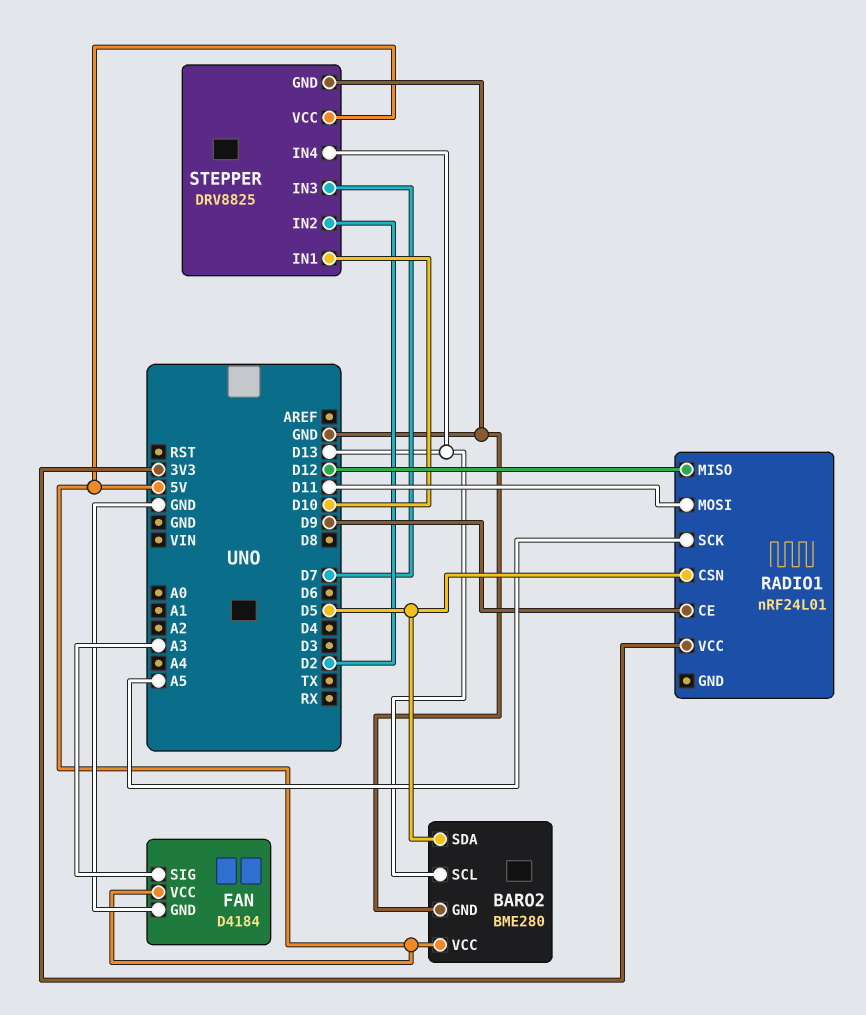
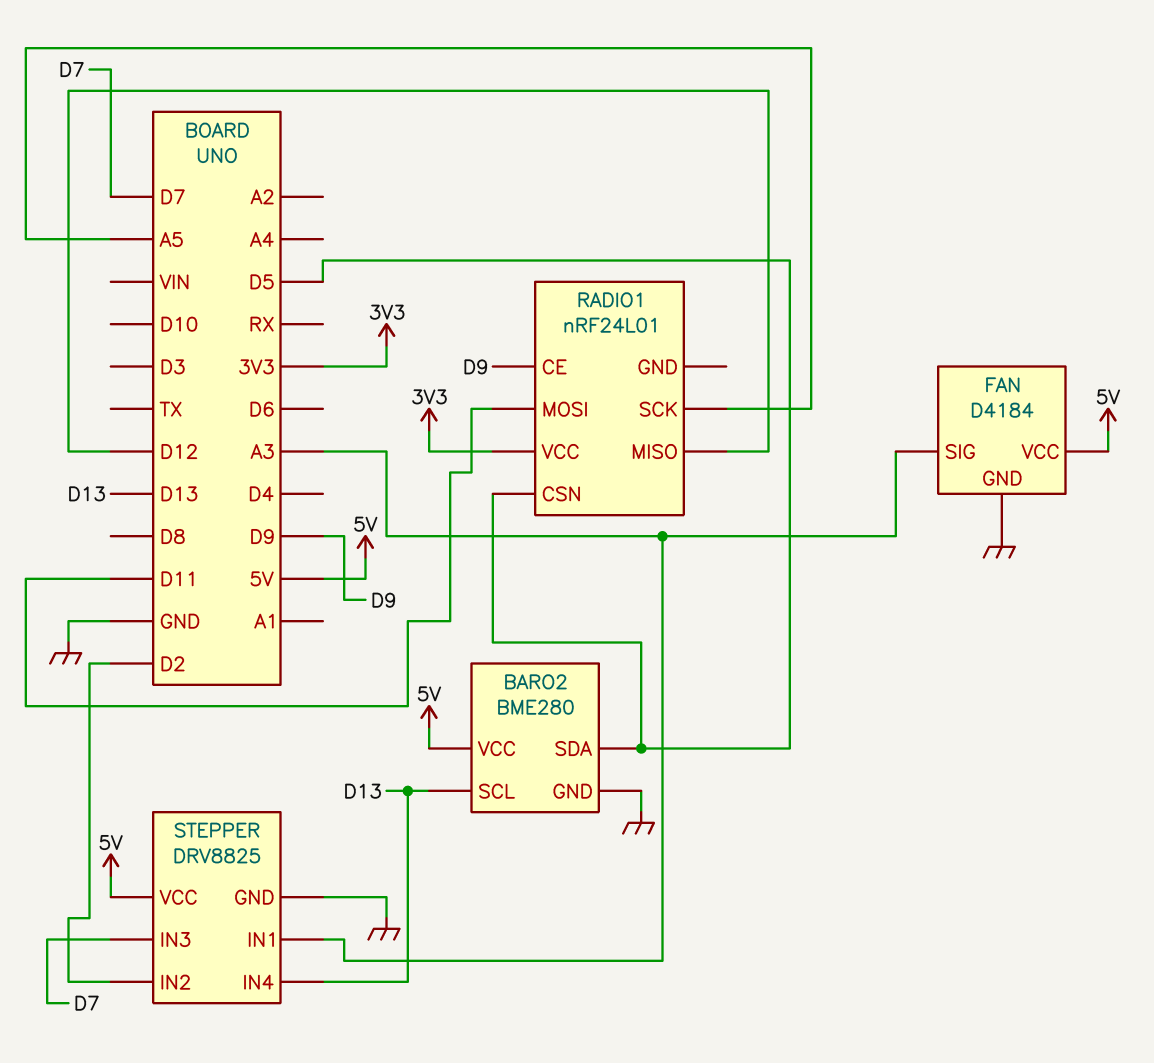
STEPPER pin IN1: D10 -> A3

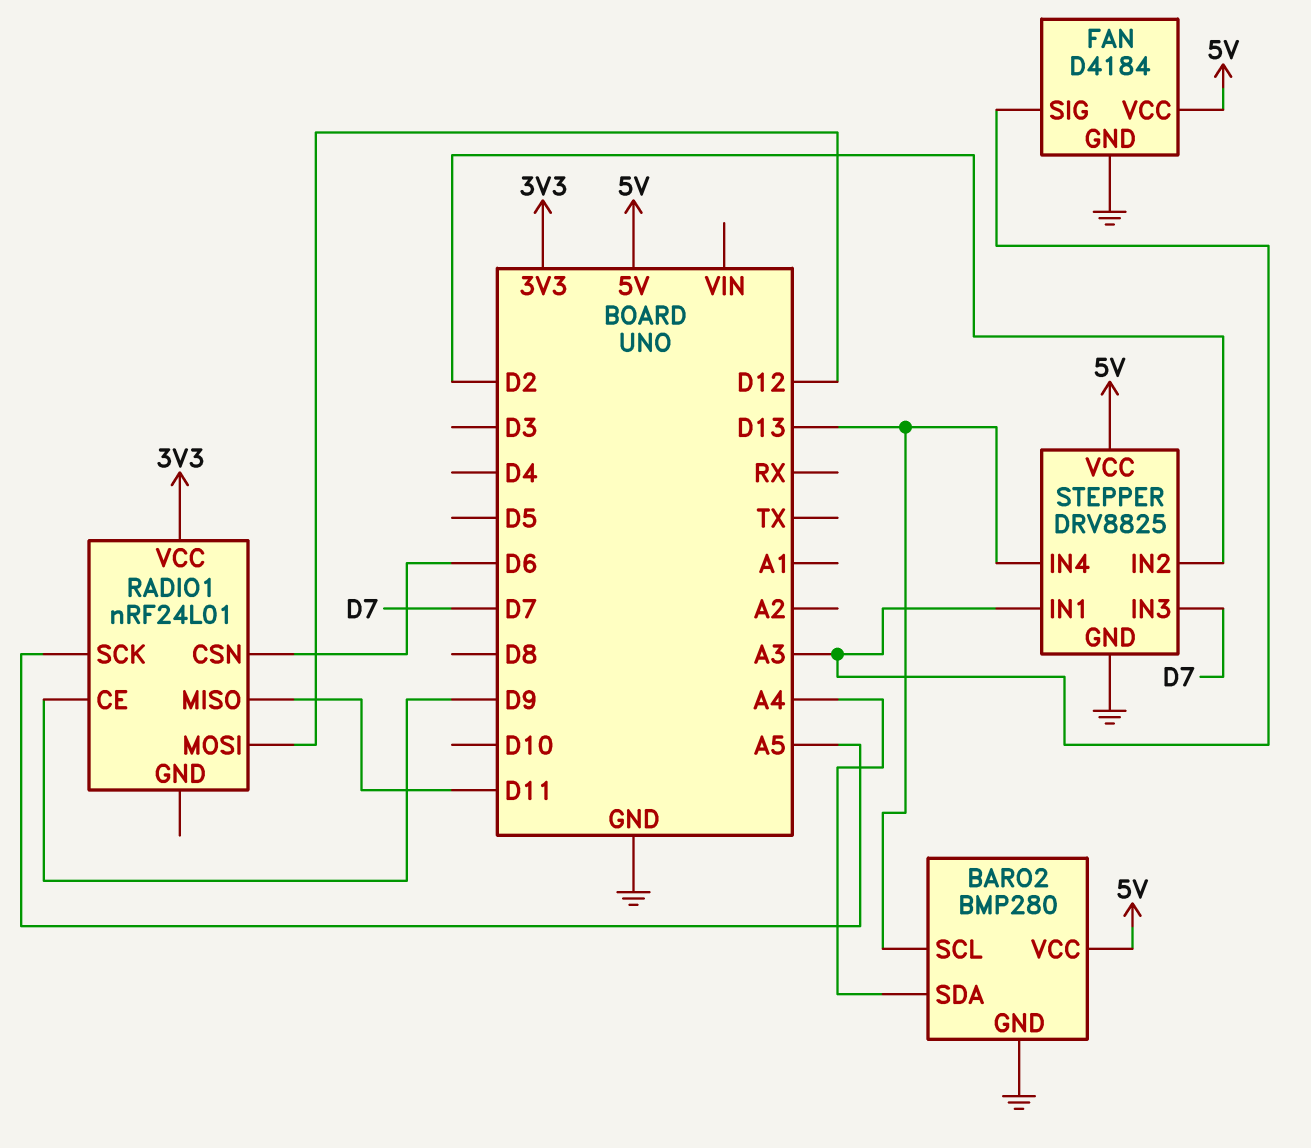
BARO2: BME280 -> BMP280
BARO2 pin SDA: D5 -> A4
RADIO1 pin CSN: D5 -> D6
RADIO1 pin MISO: D12 -> D11
RADIO1 pin MOSI: D11 -> D12

